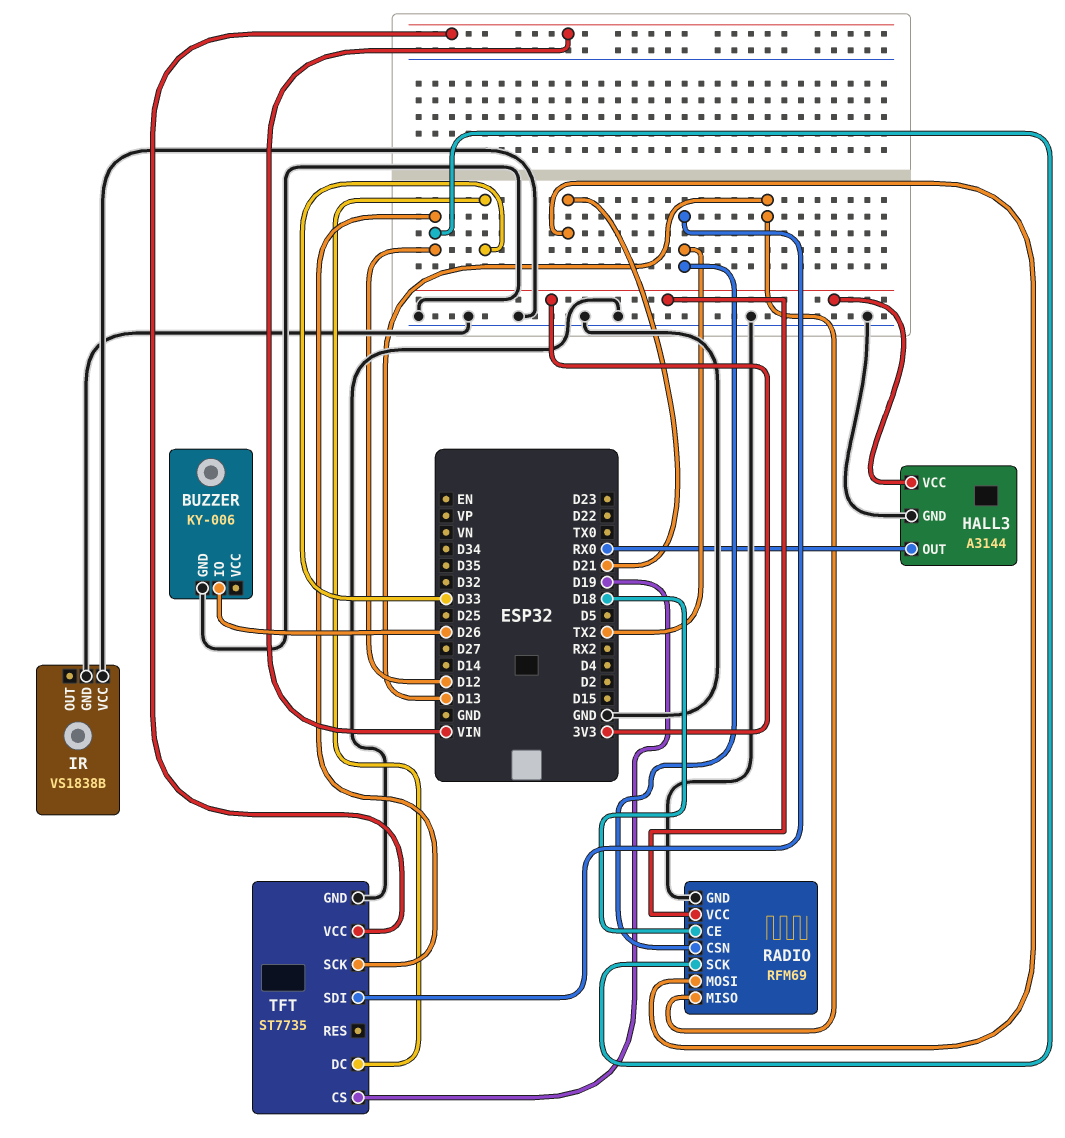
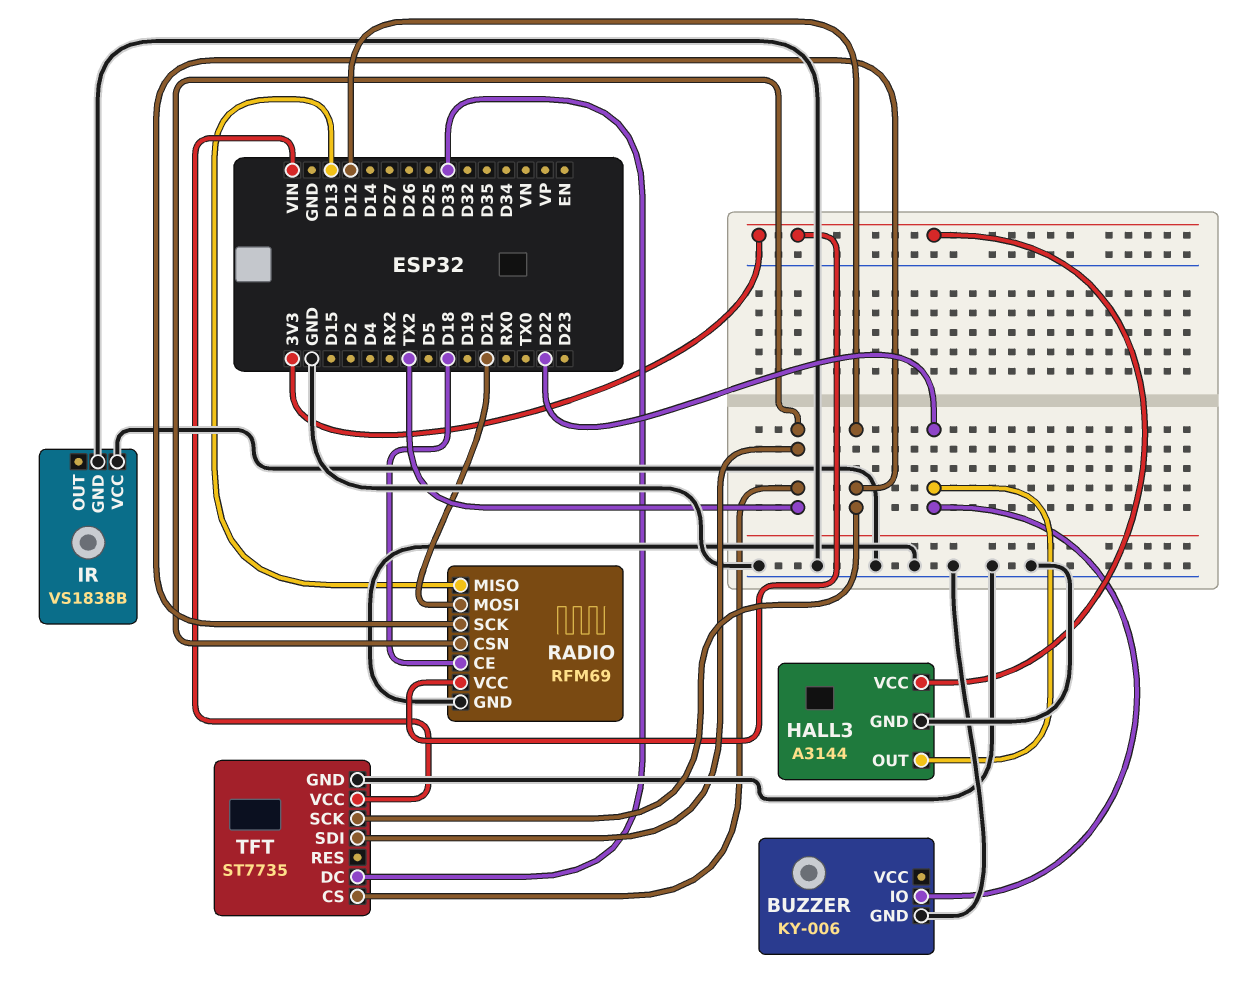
BUZZER pin IO: D26 -> D22
HALL3 pin OUT: RX0 -> D22
TFT pin CS: D19 -> TX2

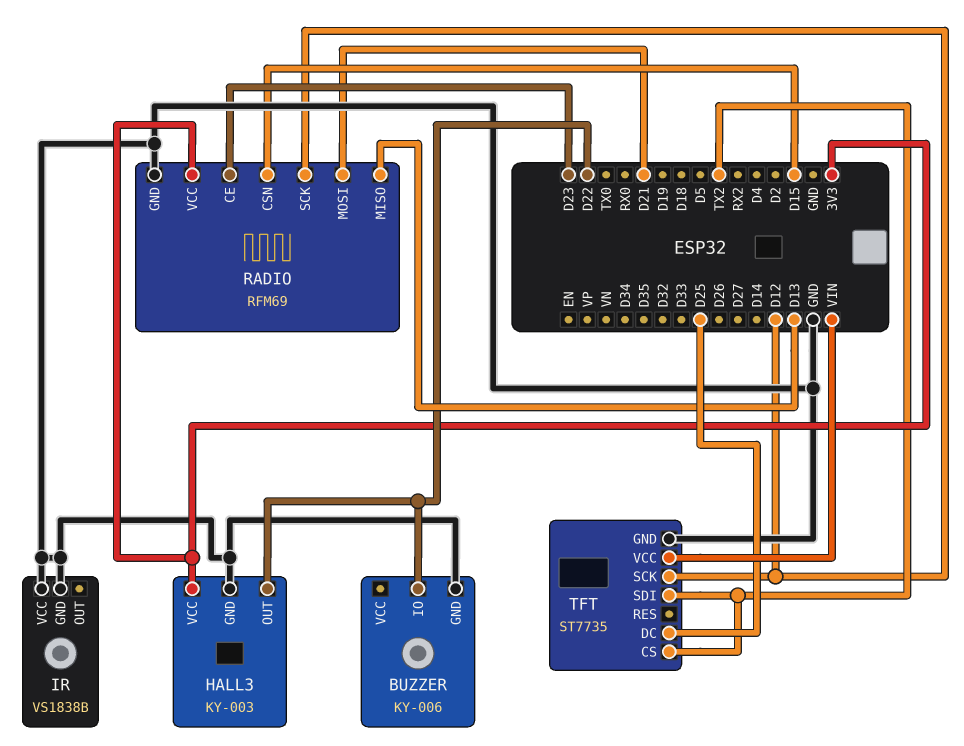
HALL3: A3144 -> KY-003
RADIO pin CE: D18 -> D23
RADIO pin CSN: TX2 -> D15
TFT pin DC: D33 -> D25

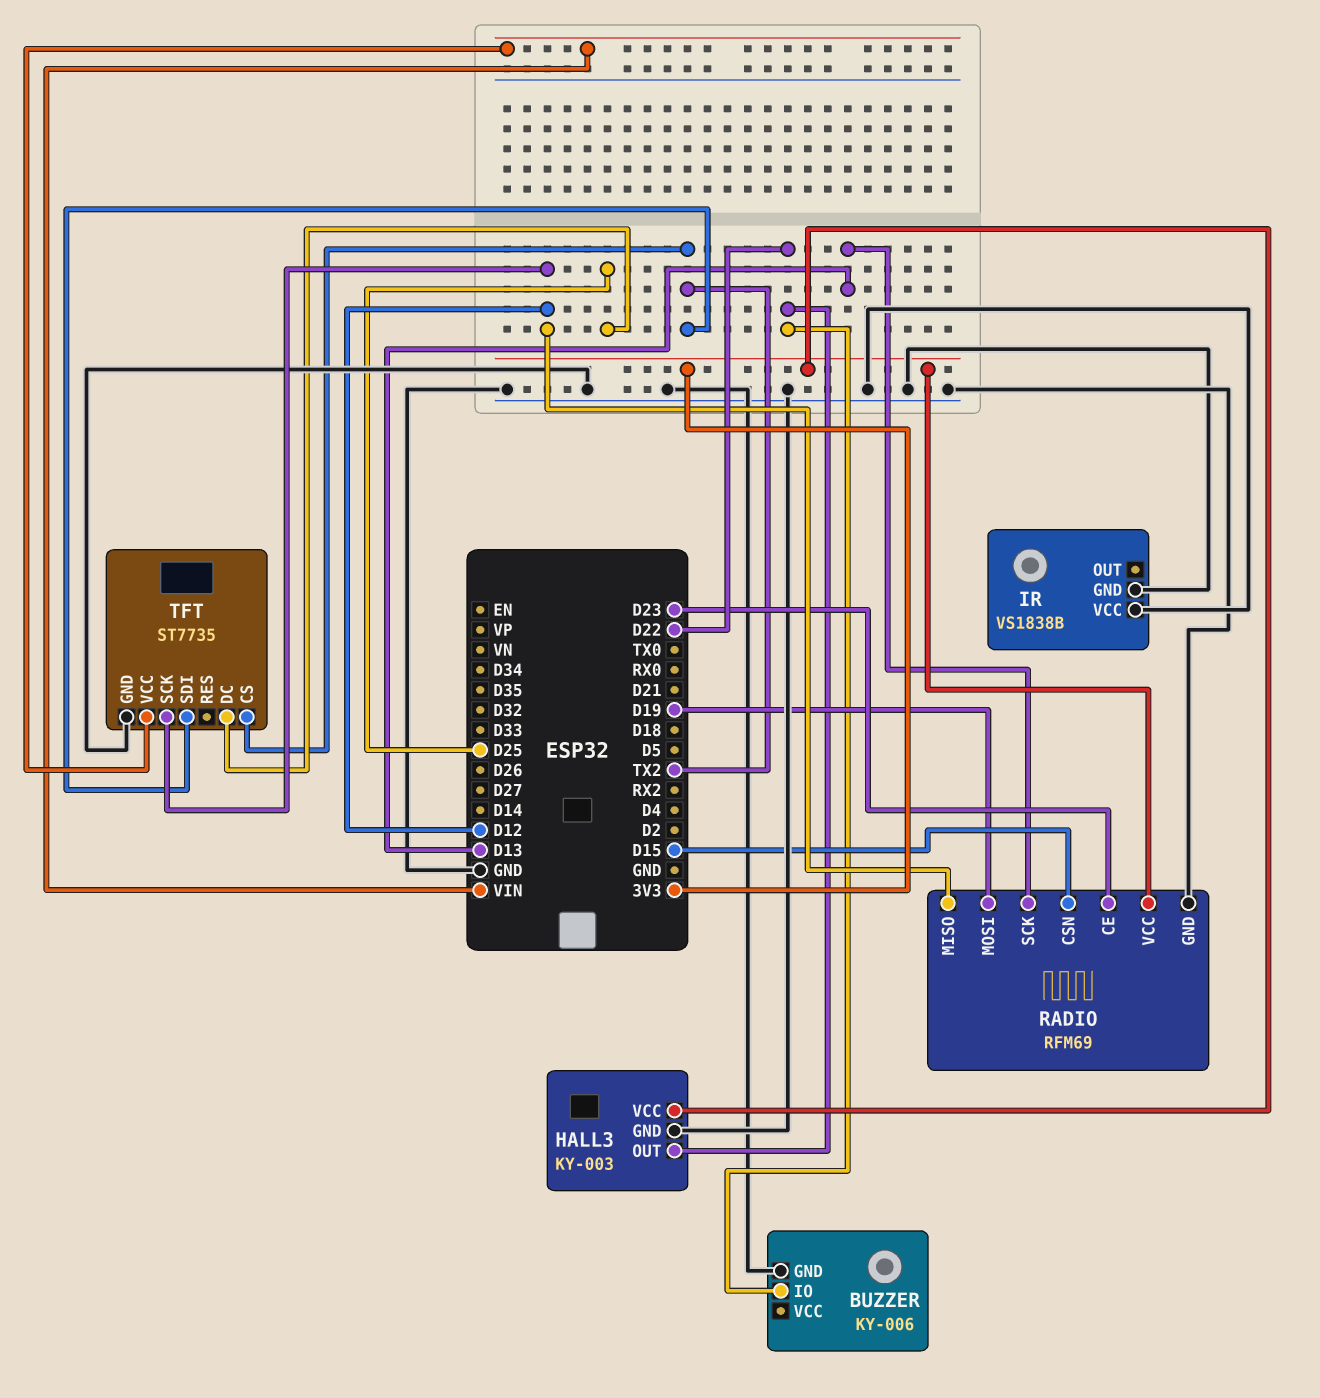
RADIO pin MISO: D13 -> D12
RADIO pin MOSI: D21 -> D19
RADIO pin SCK: D12 -> D13

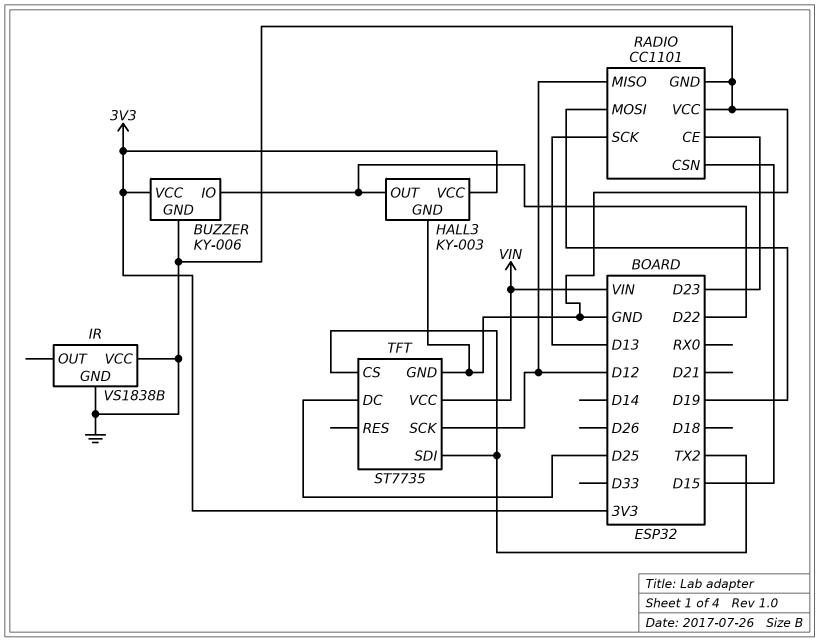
BUZZER pin VCC: none -> 3V3
RADIO: RFM69 -> CC1101
RADIO pin VCC: 3V3 -> GND

